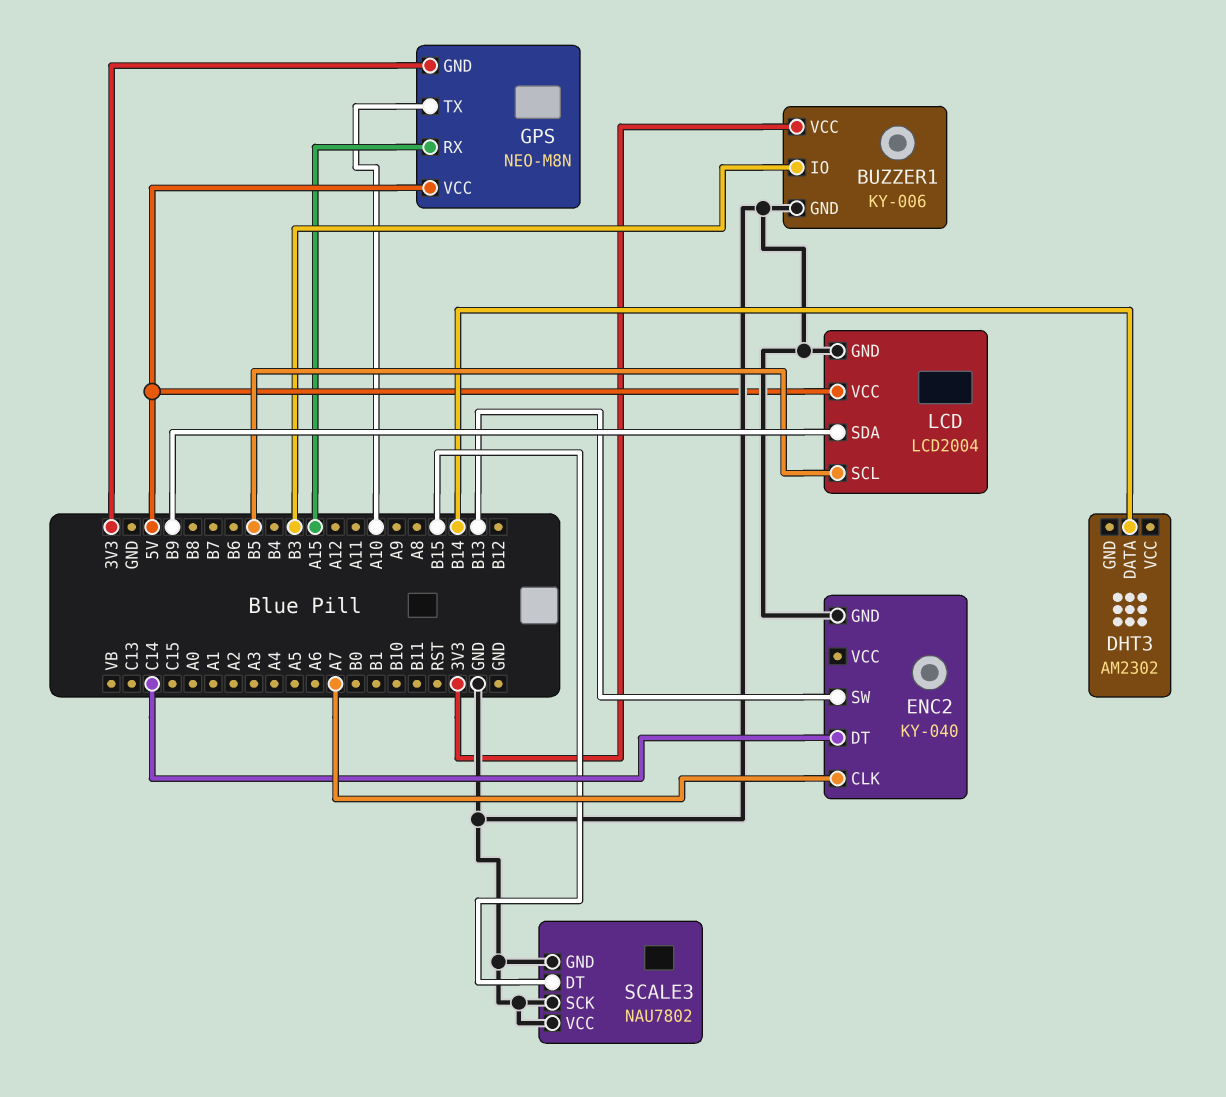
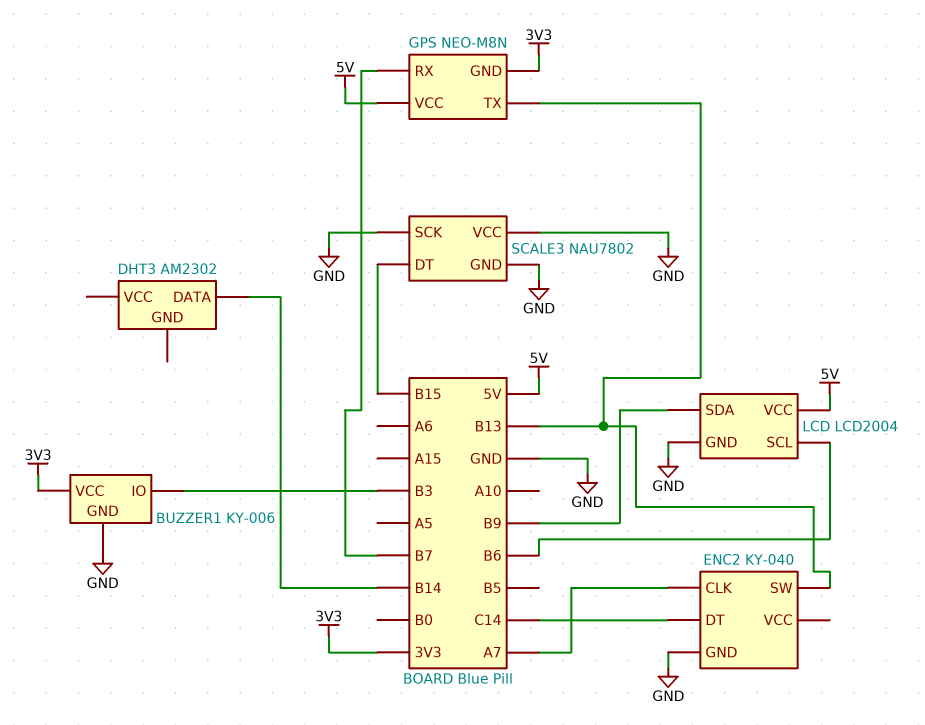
GPS pin RX: A15 -> B7
GPS pin TX: A10 -> B13
LCD pin SCL: B5 -> B6

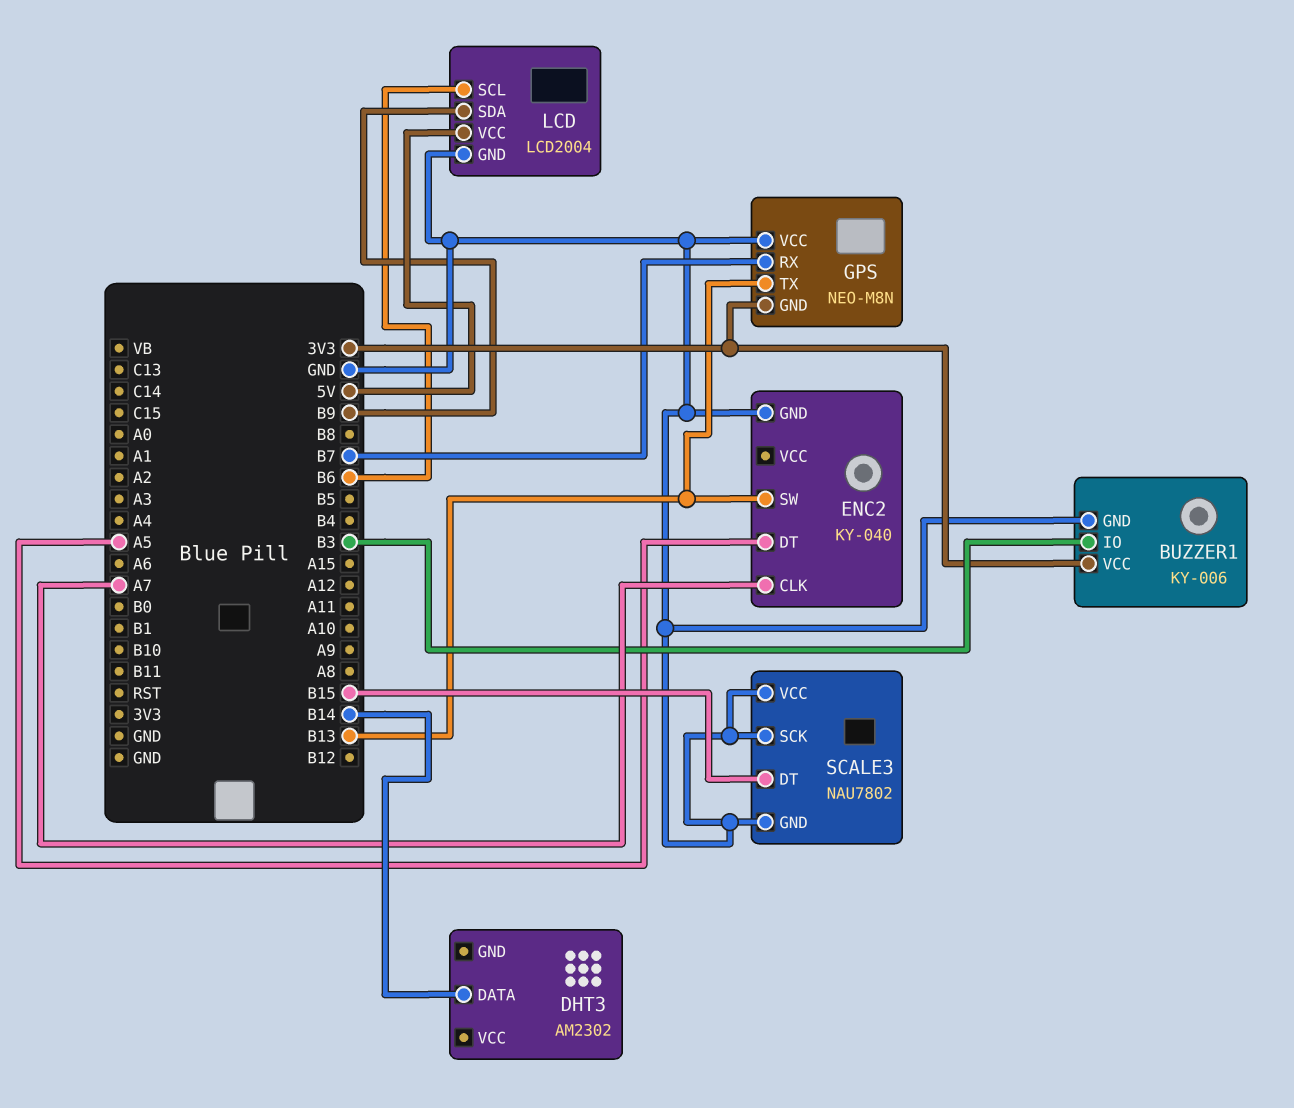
ENC2 pin DT: C14 -> A5
GPS pin VCC: 5V -> GND

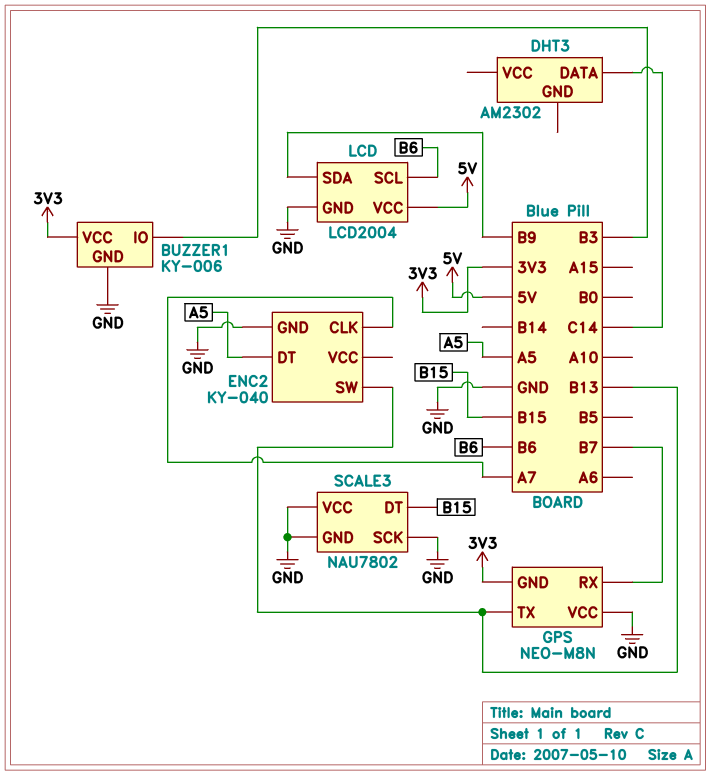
DHT3 pin DATA: B14 -> C14

